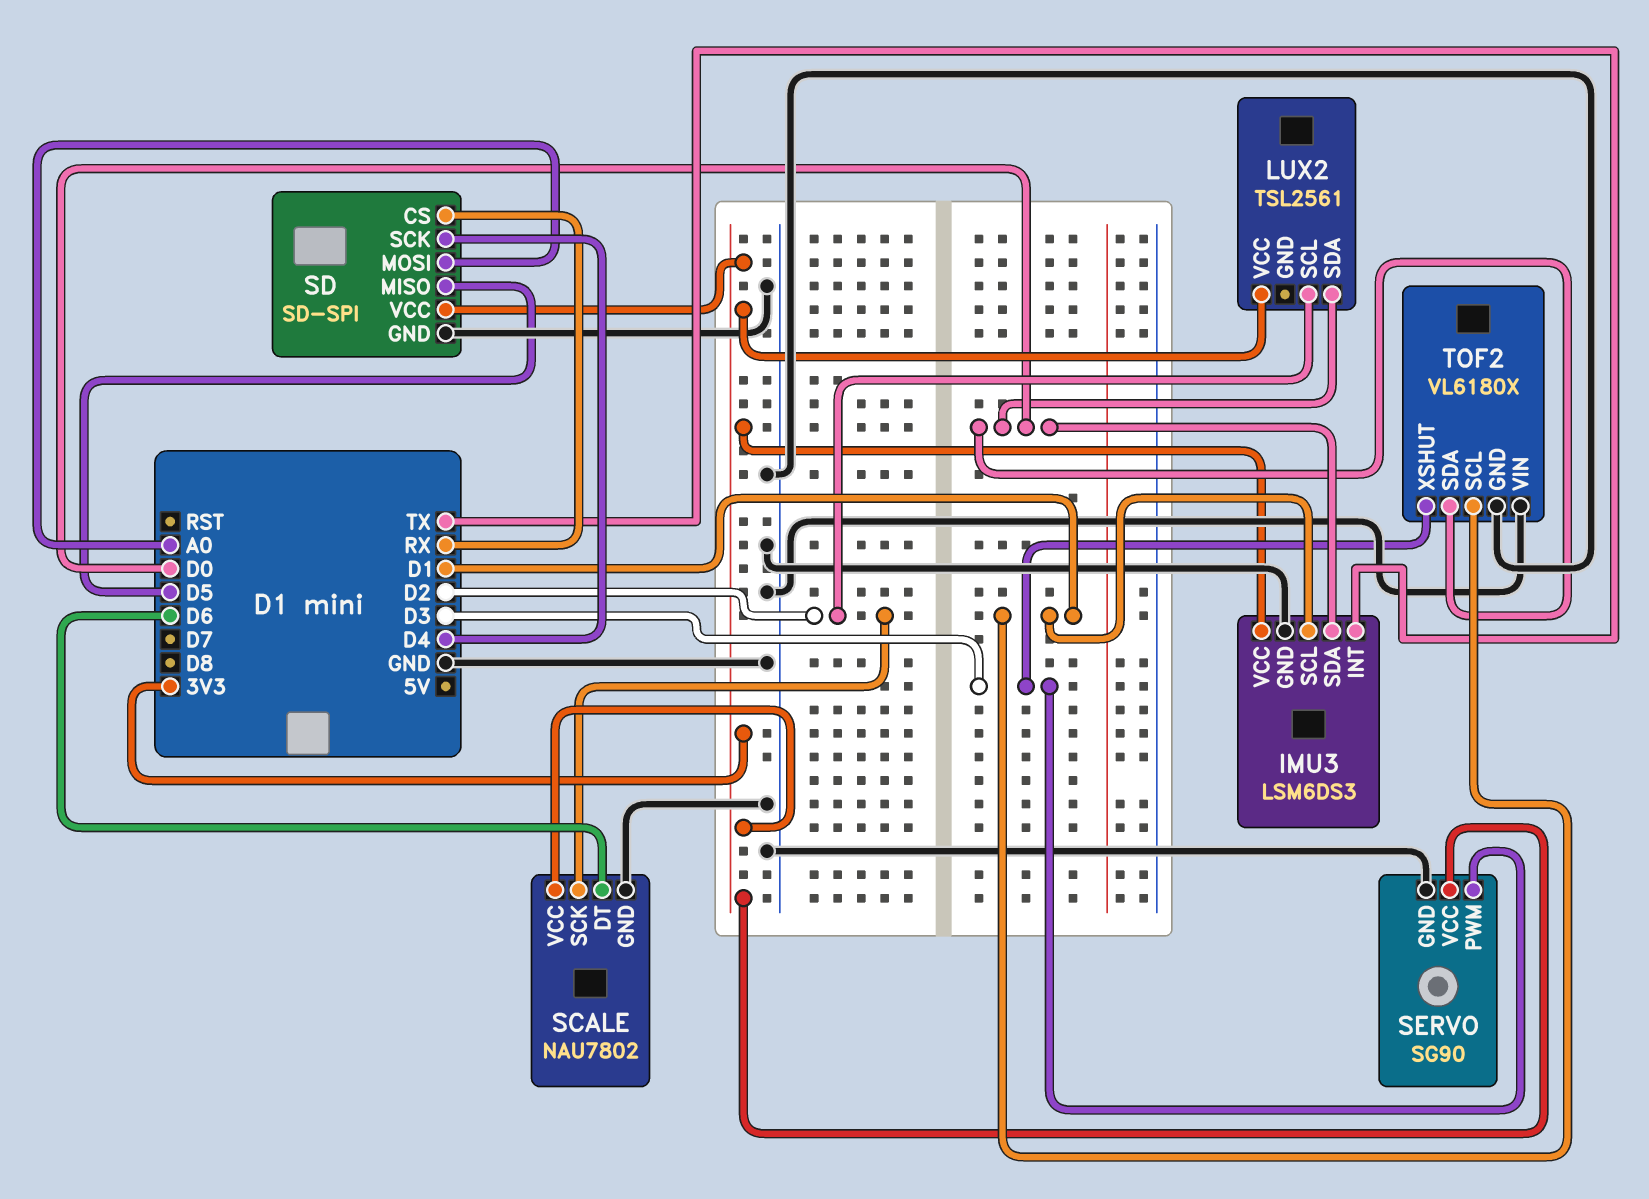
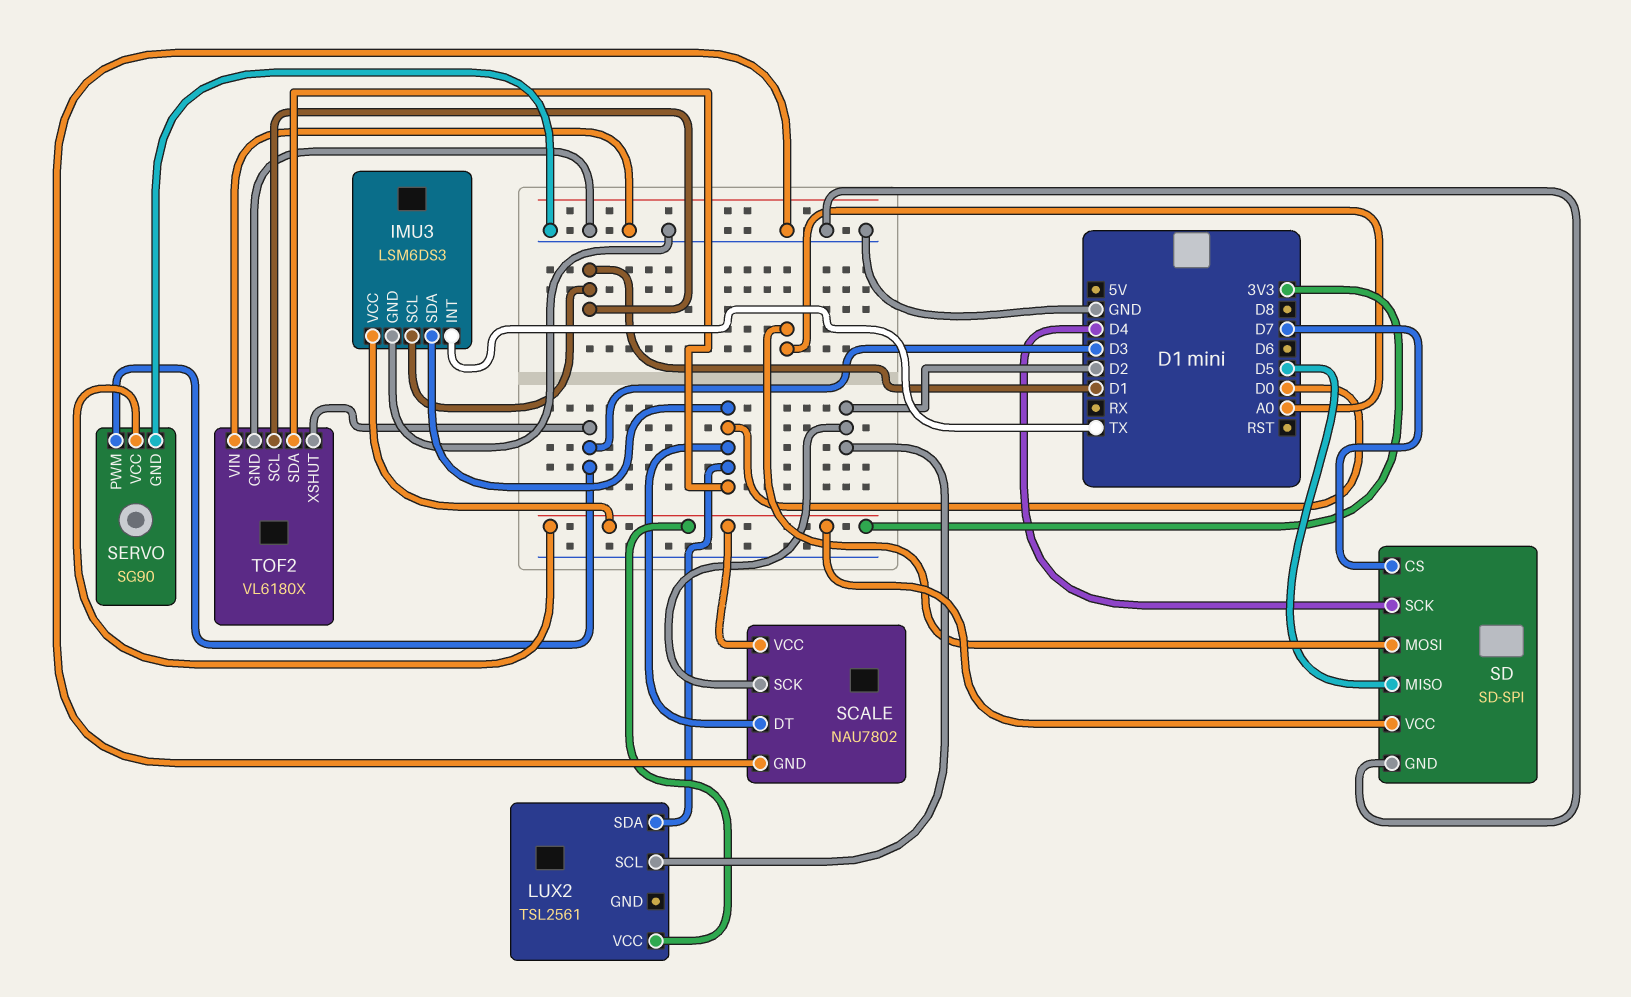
SCALE pin DT: D6 -> D0
SD pin CS: RX -> D7

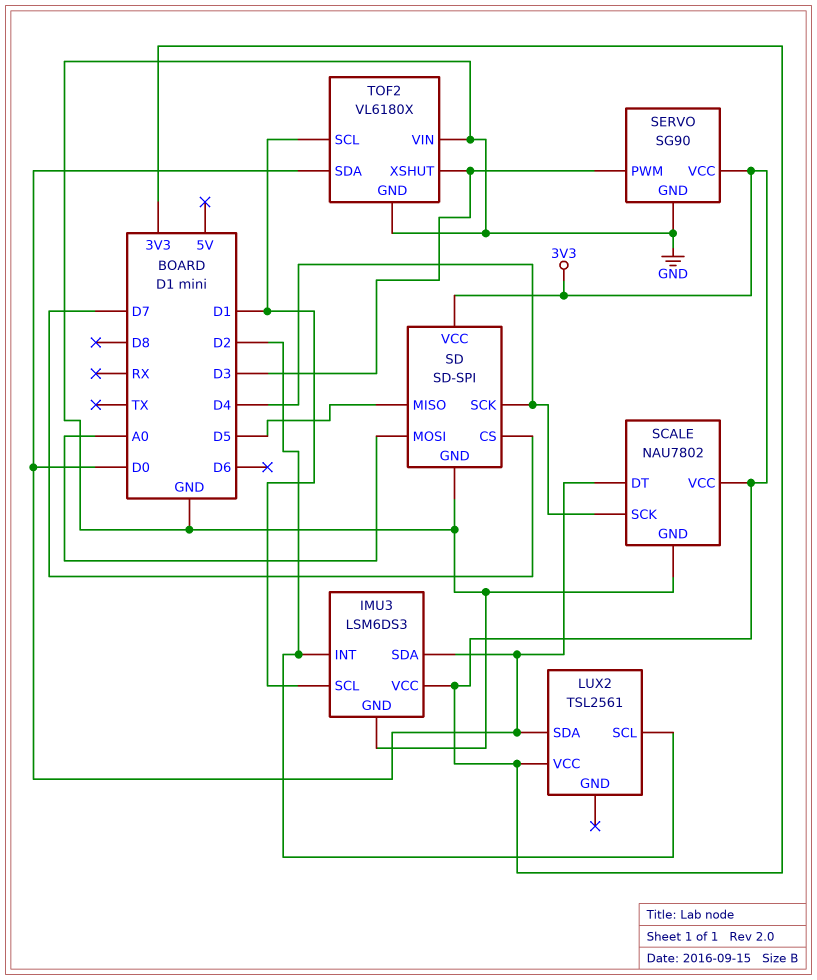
IMU3 pin INT: TX -> D2
SCALE pin SCK: D2 -> D4

